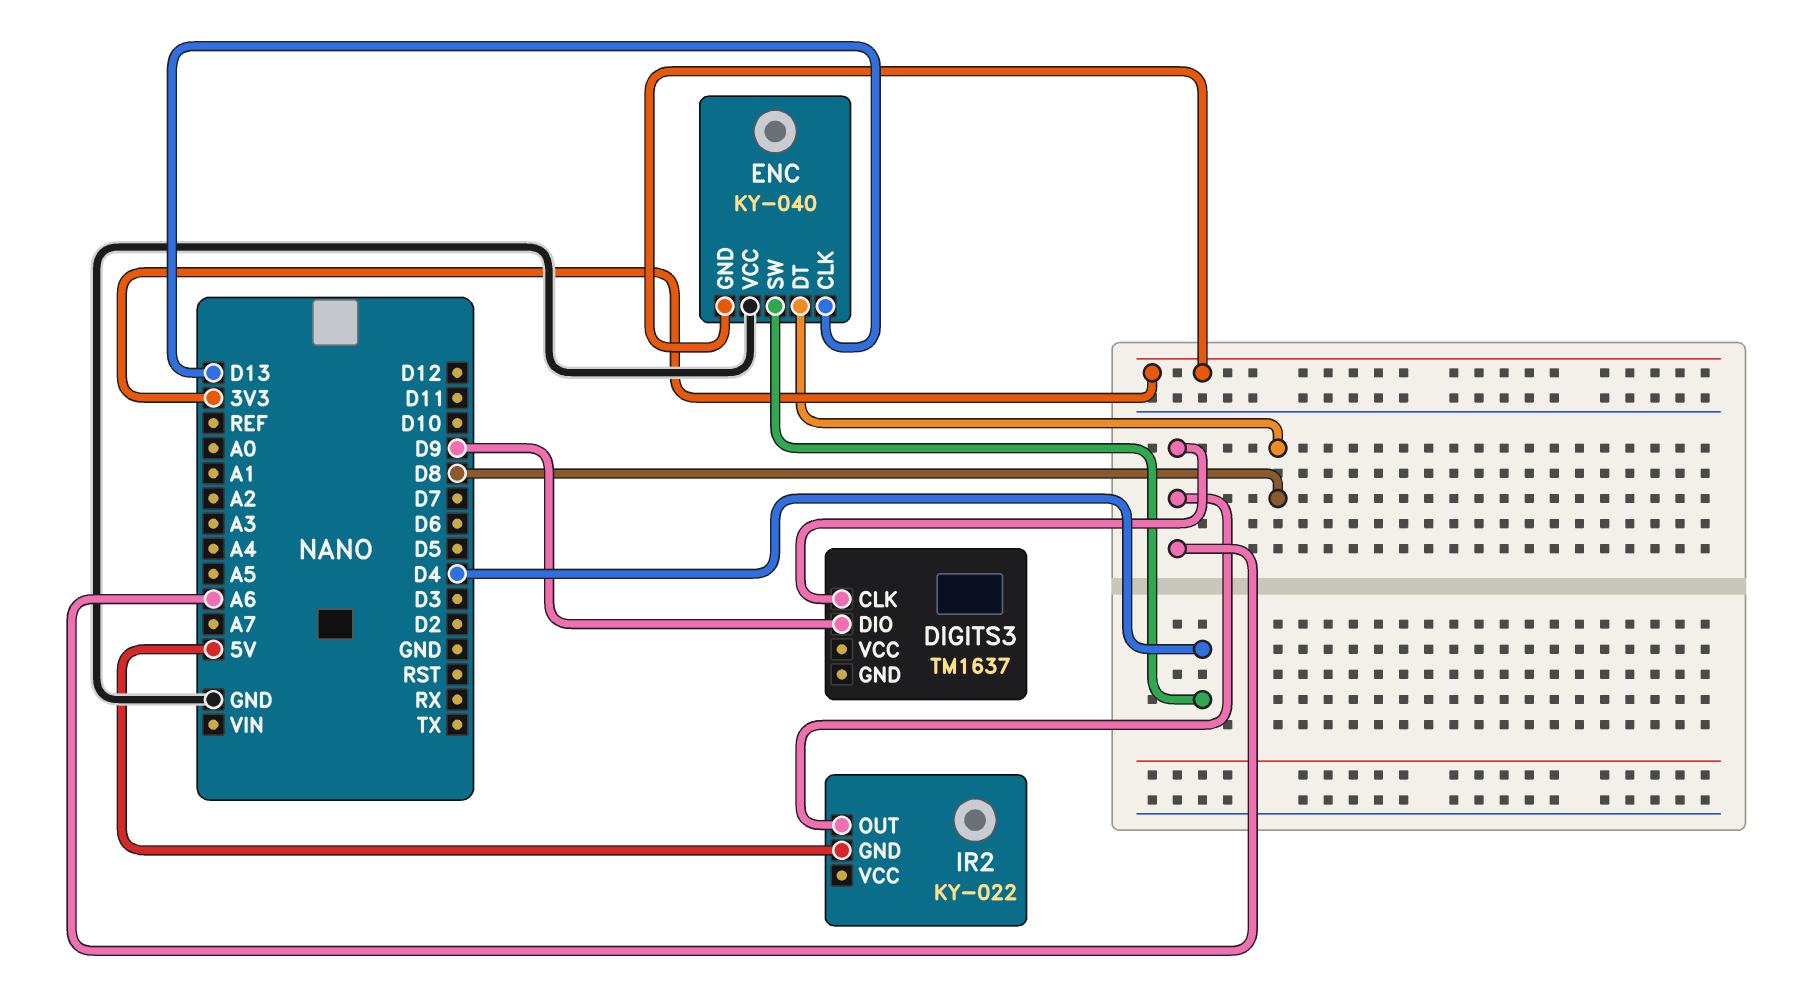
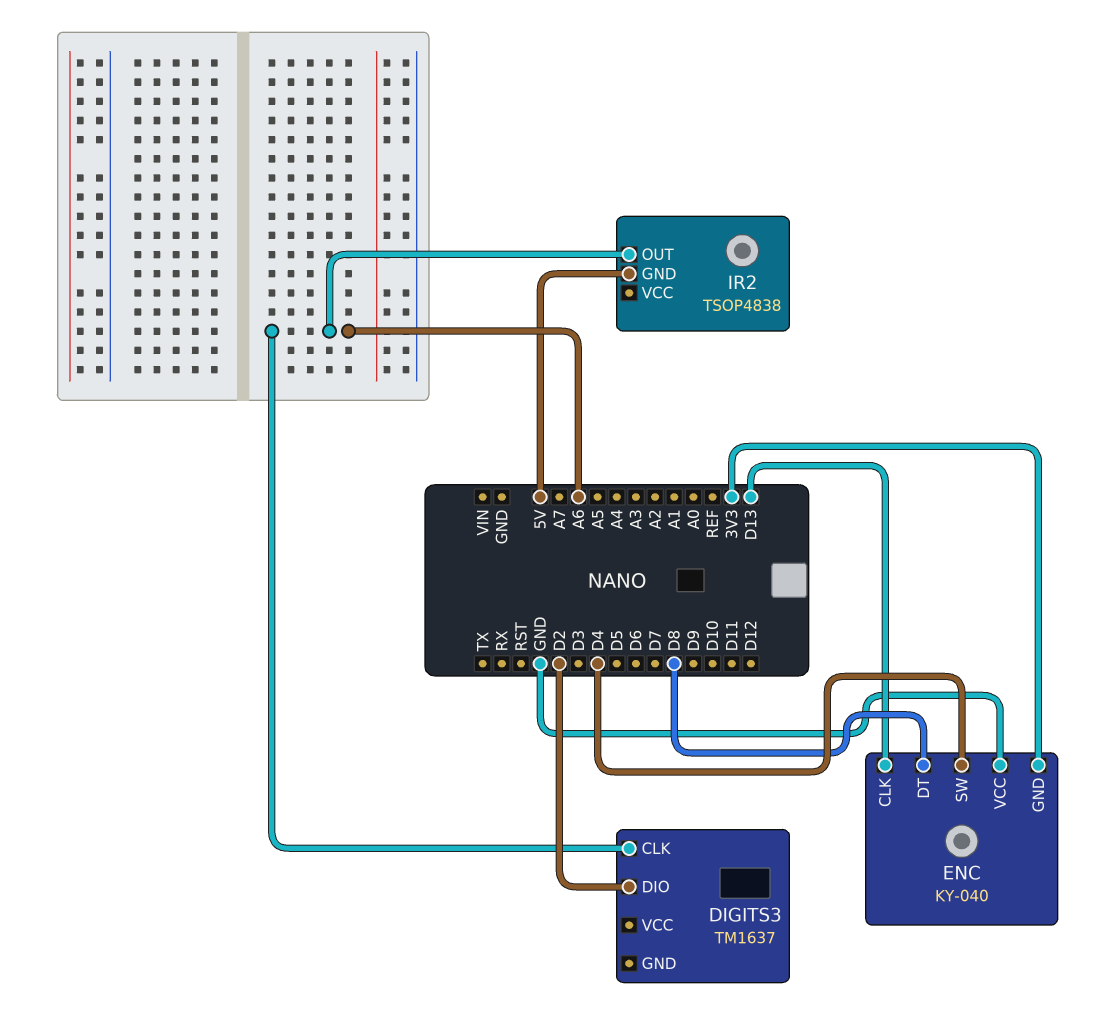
DIGITS3 pin DIO: D9 -> D2
IR2: KY-022 -> TSOP4838

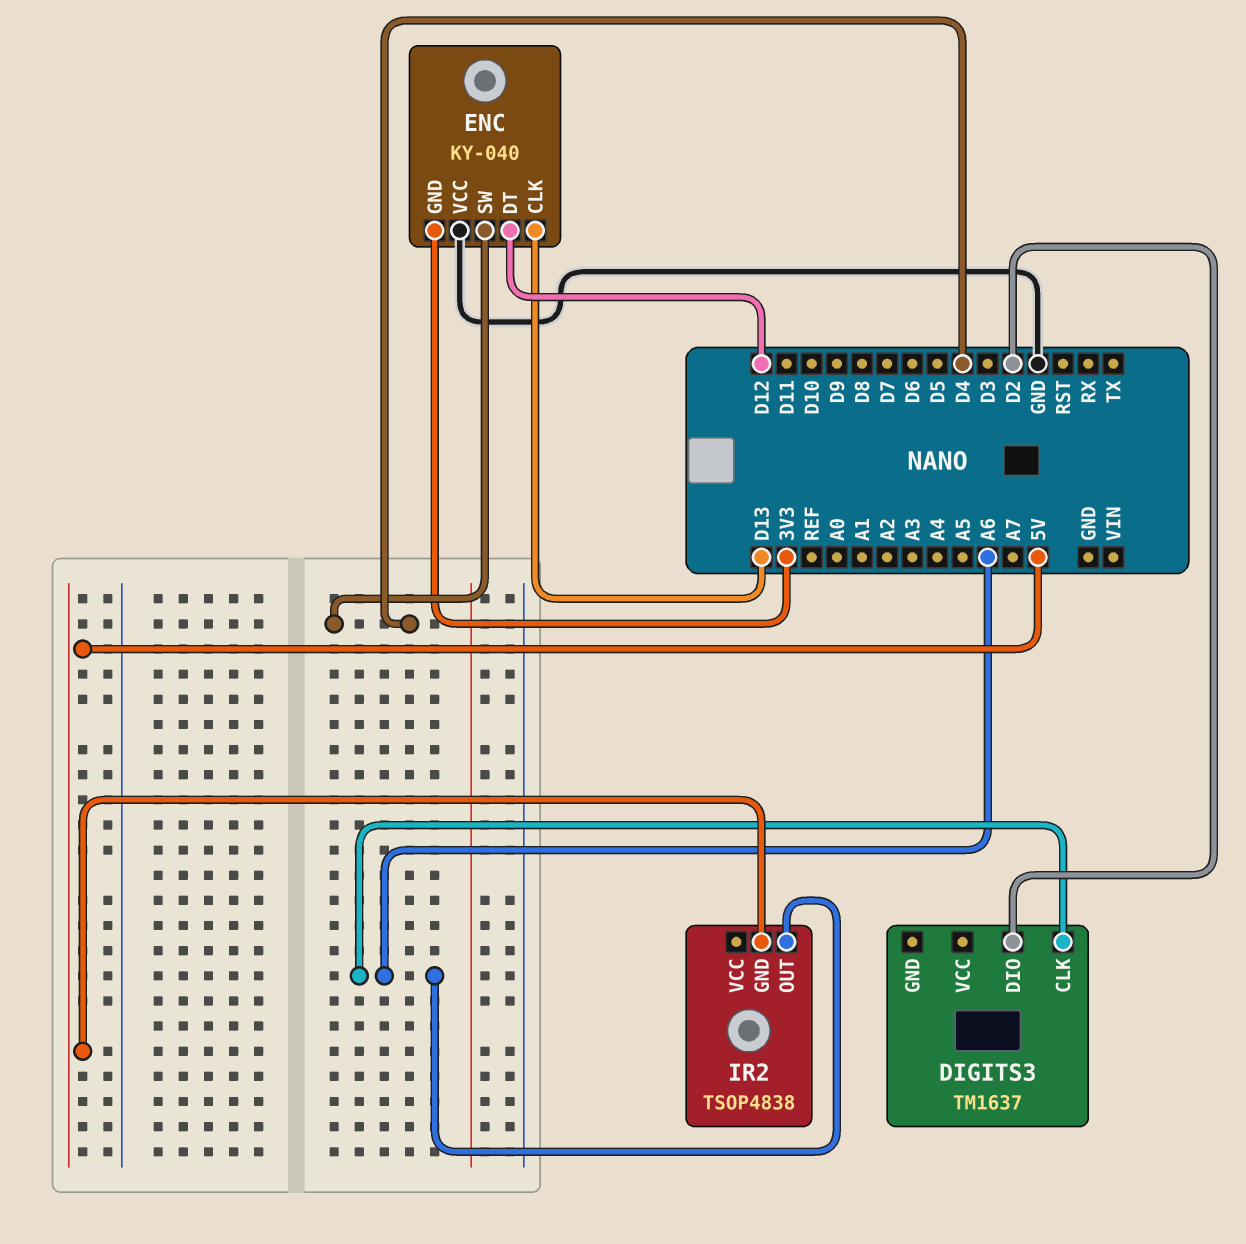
ENC pin DT: D8 -> D12

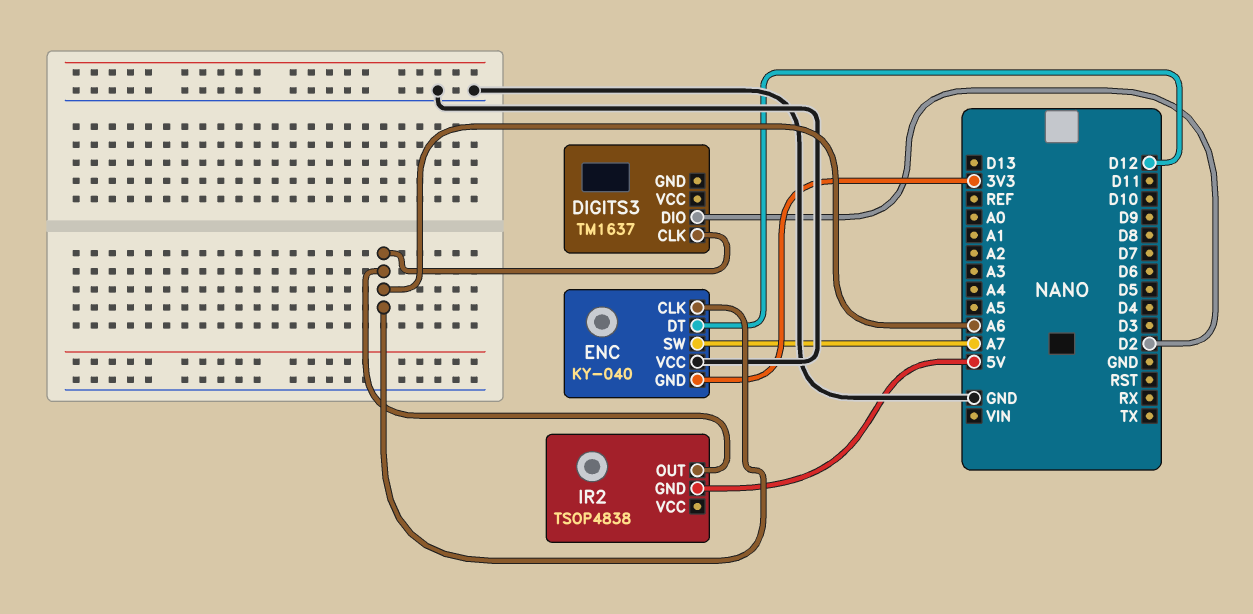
ENC pin CLK: D13 -> A6
ENC pin SW: D4 -> A7

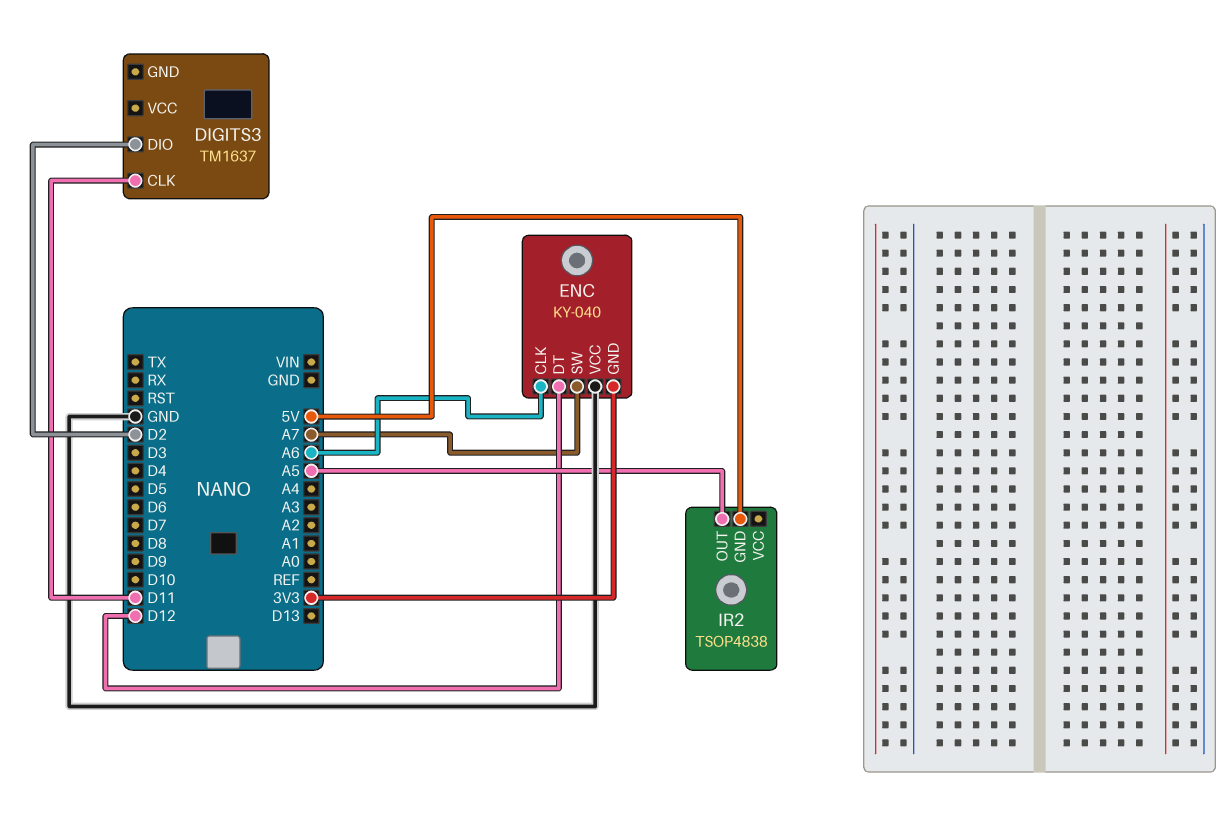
DIGITS3 pin CLK: A6 -> D11
IR2 pin OUT: A6 -> A5

